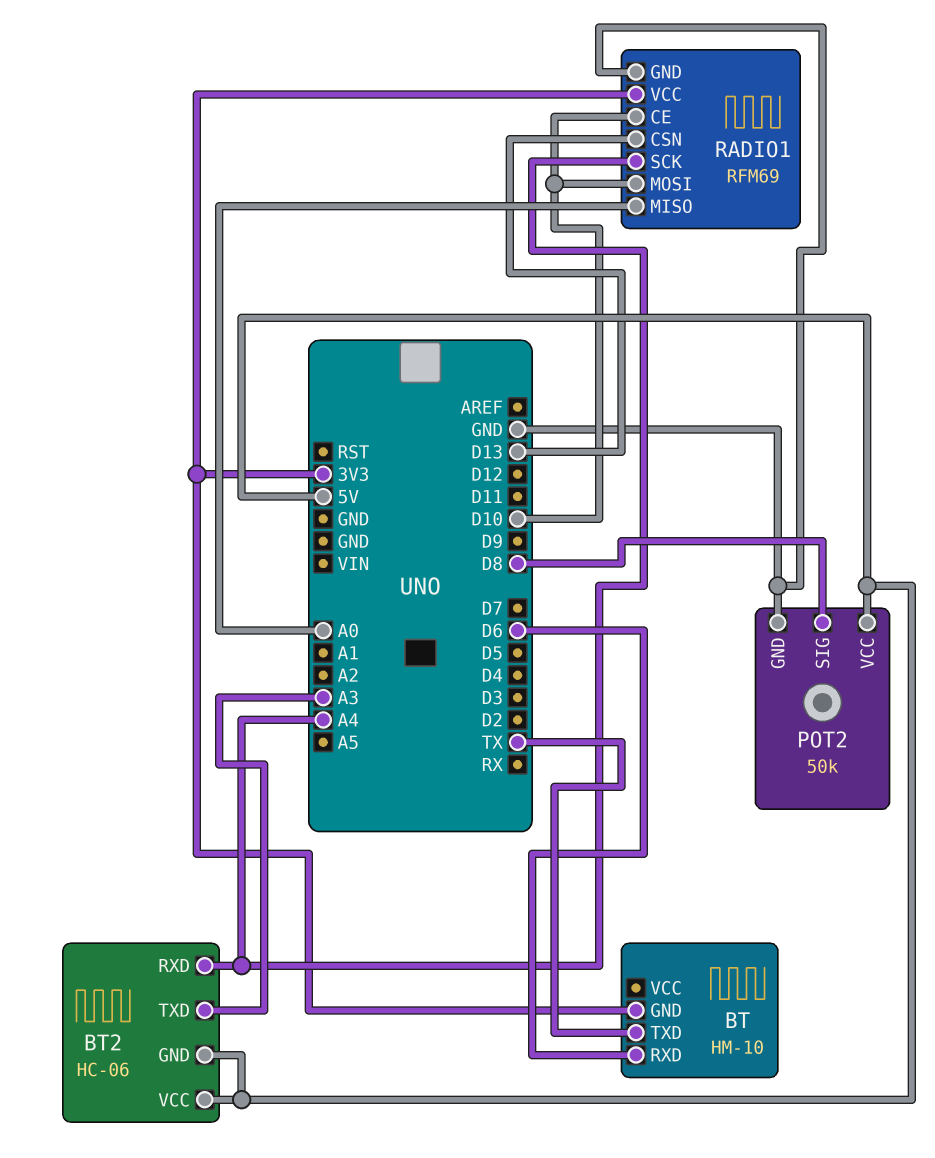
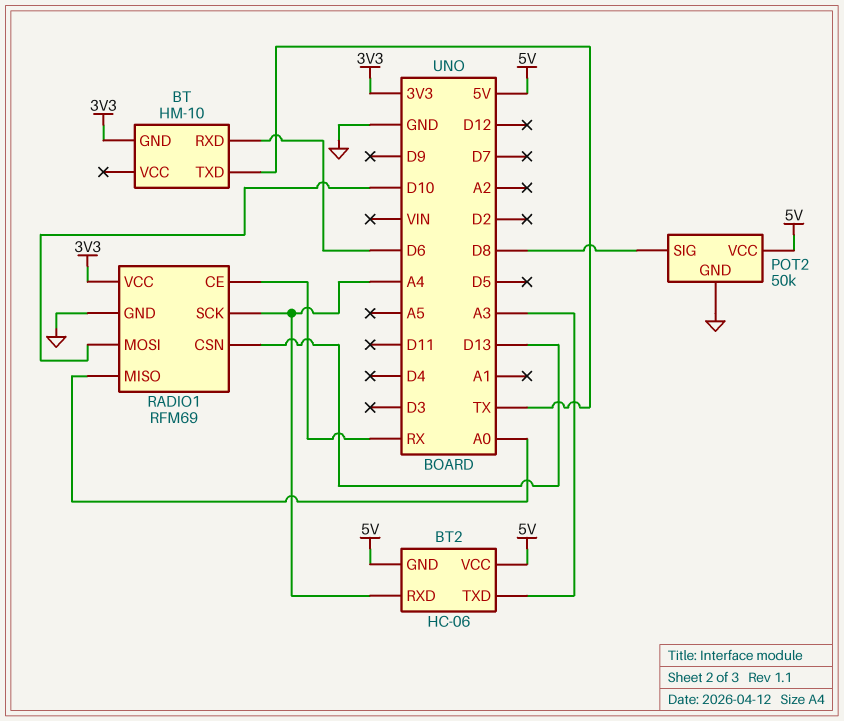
RADIO1 pin CE: D10 -> RX

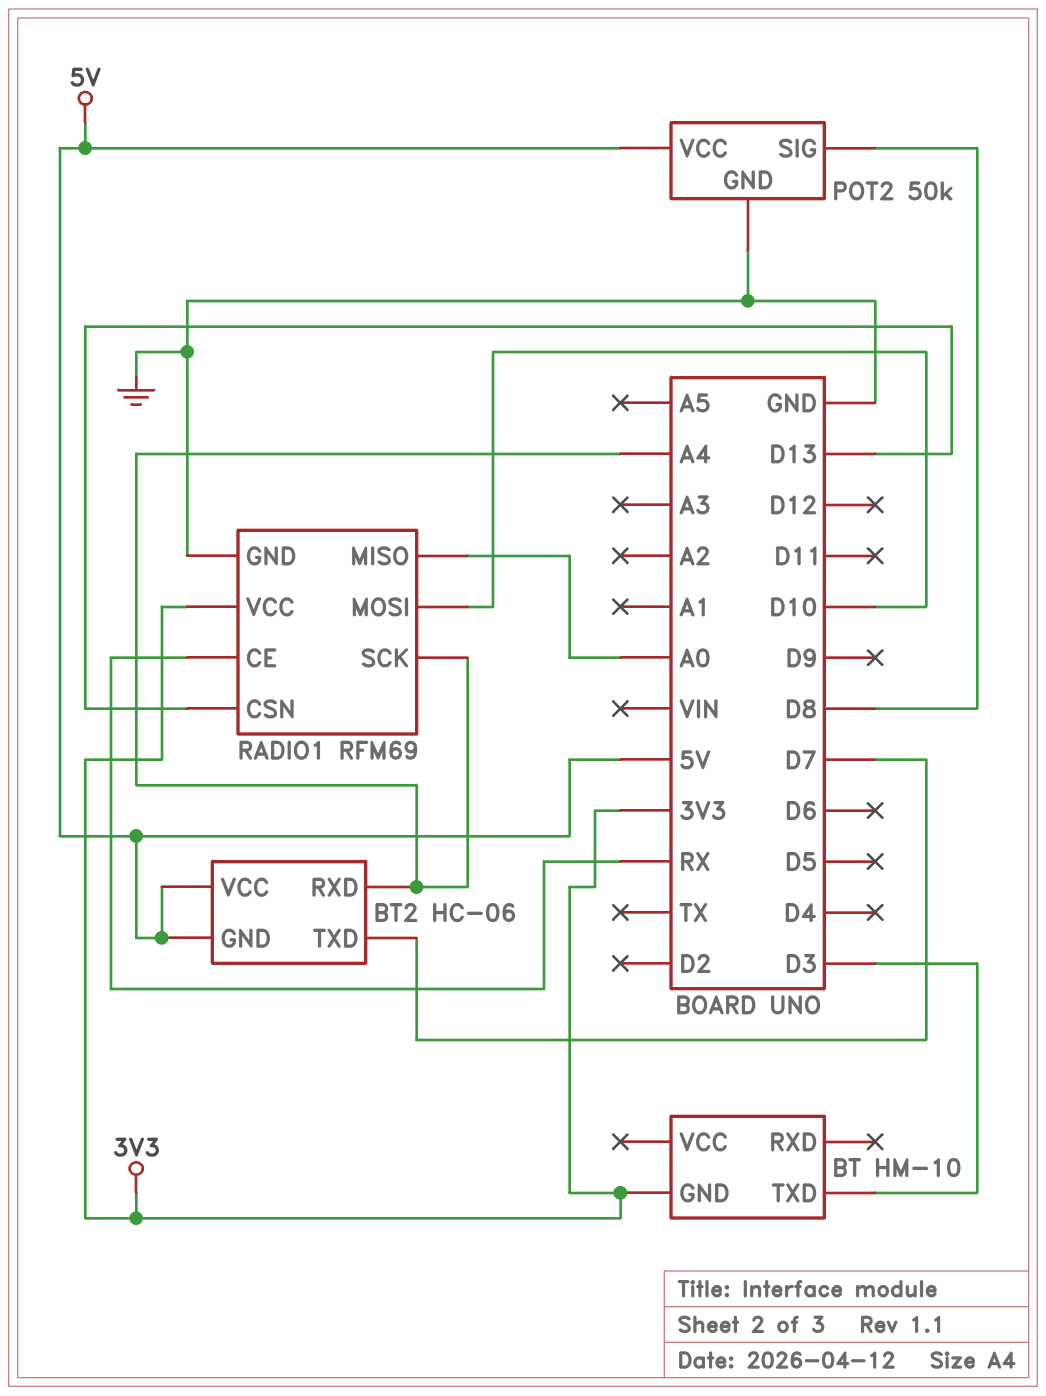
BT pin RXD: D6 -> none
BT pin TXD: TX -> D3
BT2 pin TXD: A3 -> D7

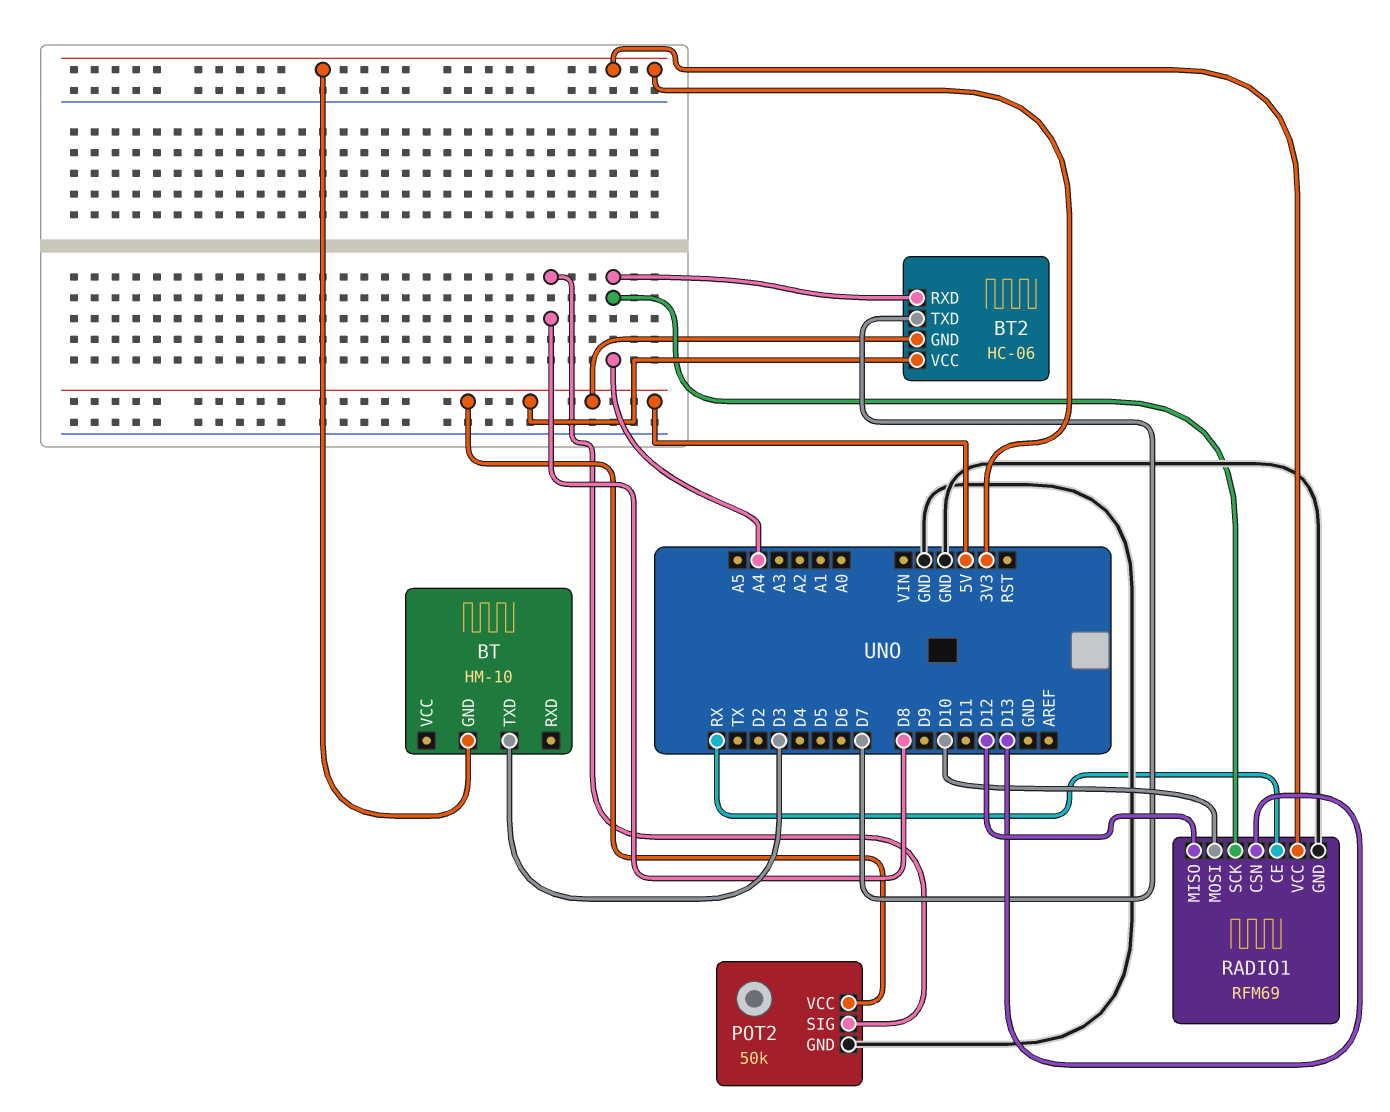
RADIO1 pin MISO: A0 -> D12

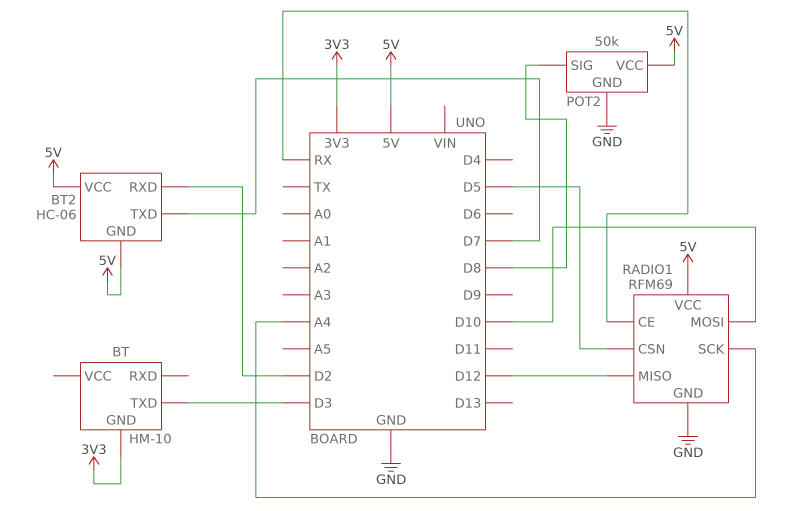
BT2 pin RXD: A4 -> D2
RADIO1 pin CSN: D13 -> D5
RADIO1 pin VCC: 3V3 -> 5V

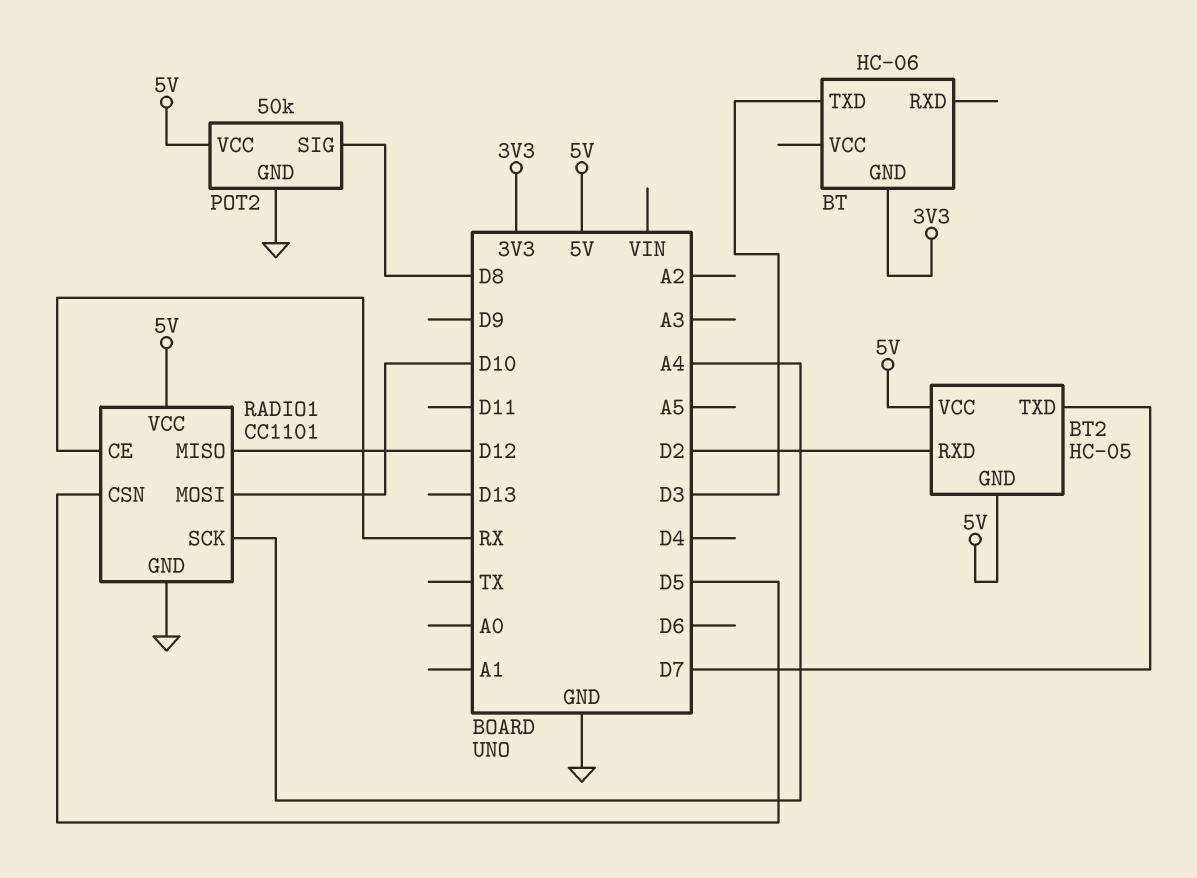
BT: HM-10 -> HC-06
BT2: HC-06 -> HC-05
RADIO1: RFM69 -> CC1101

